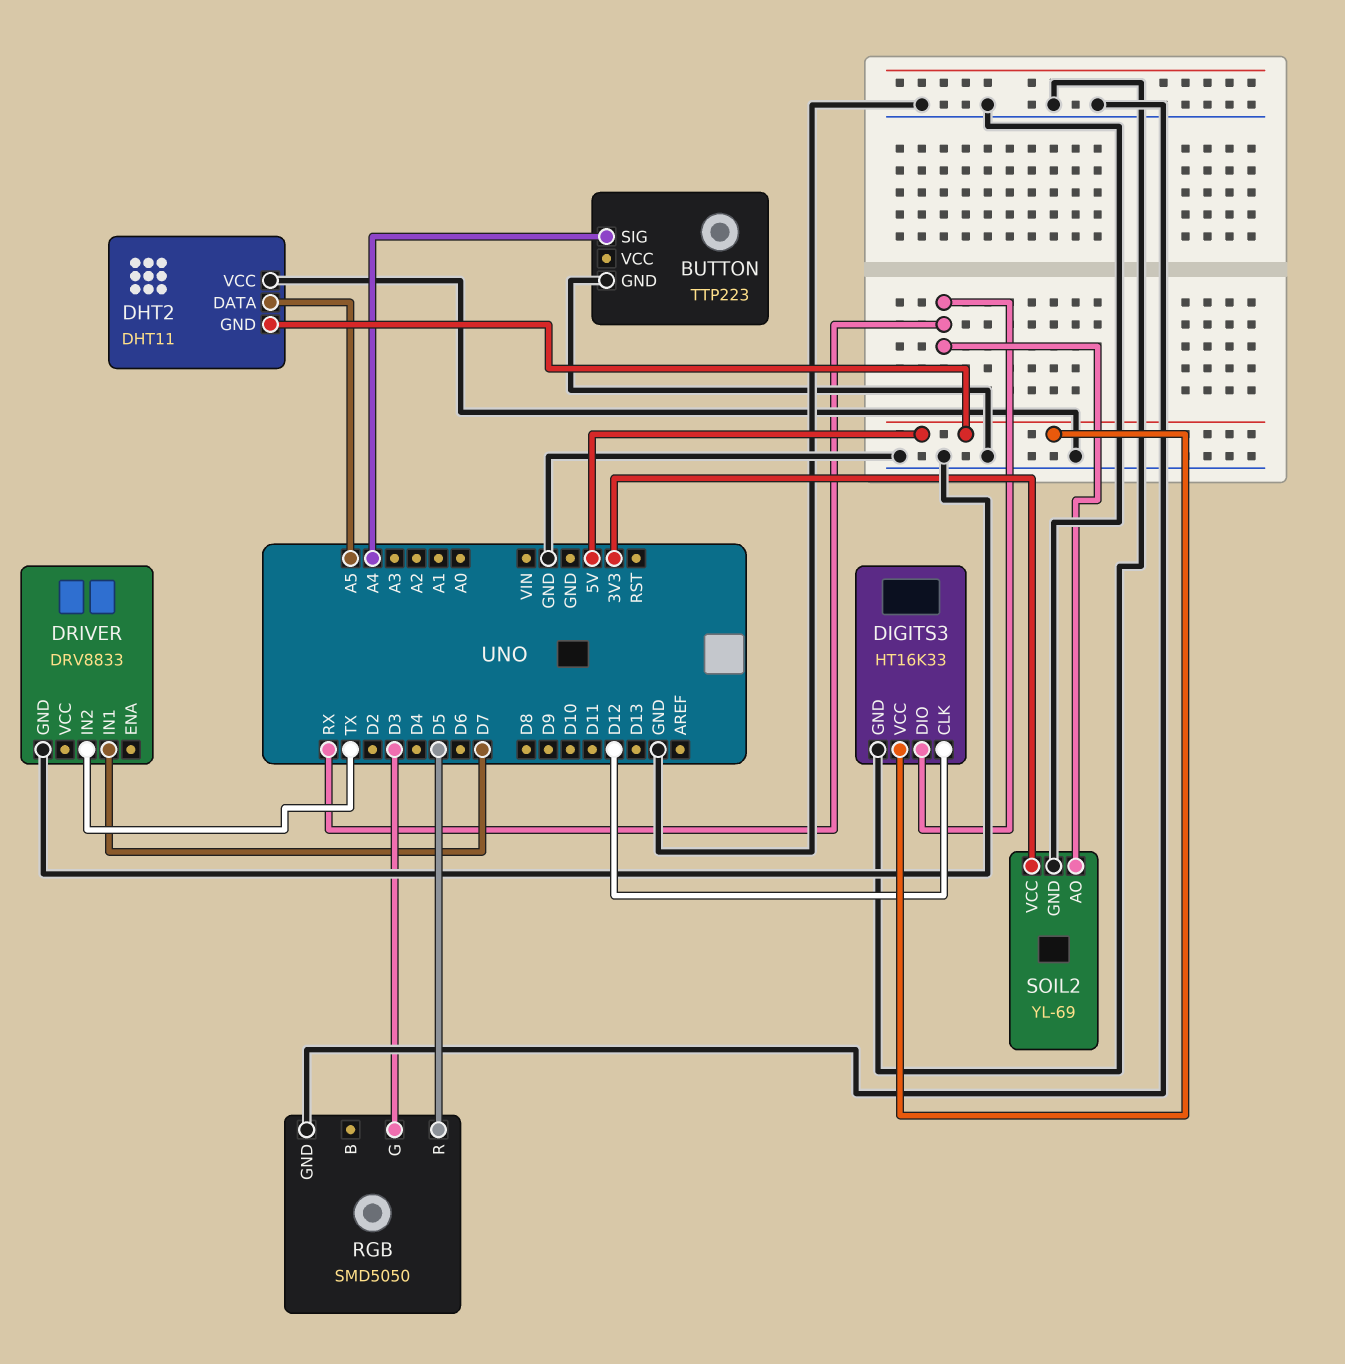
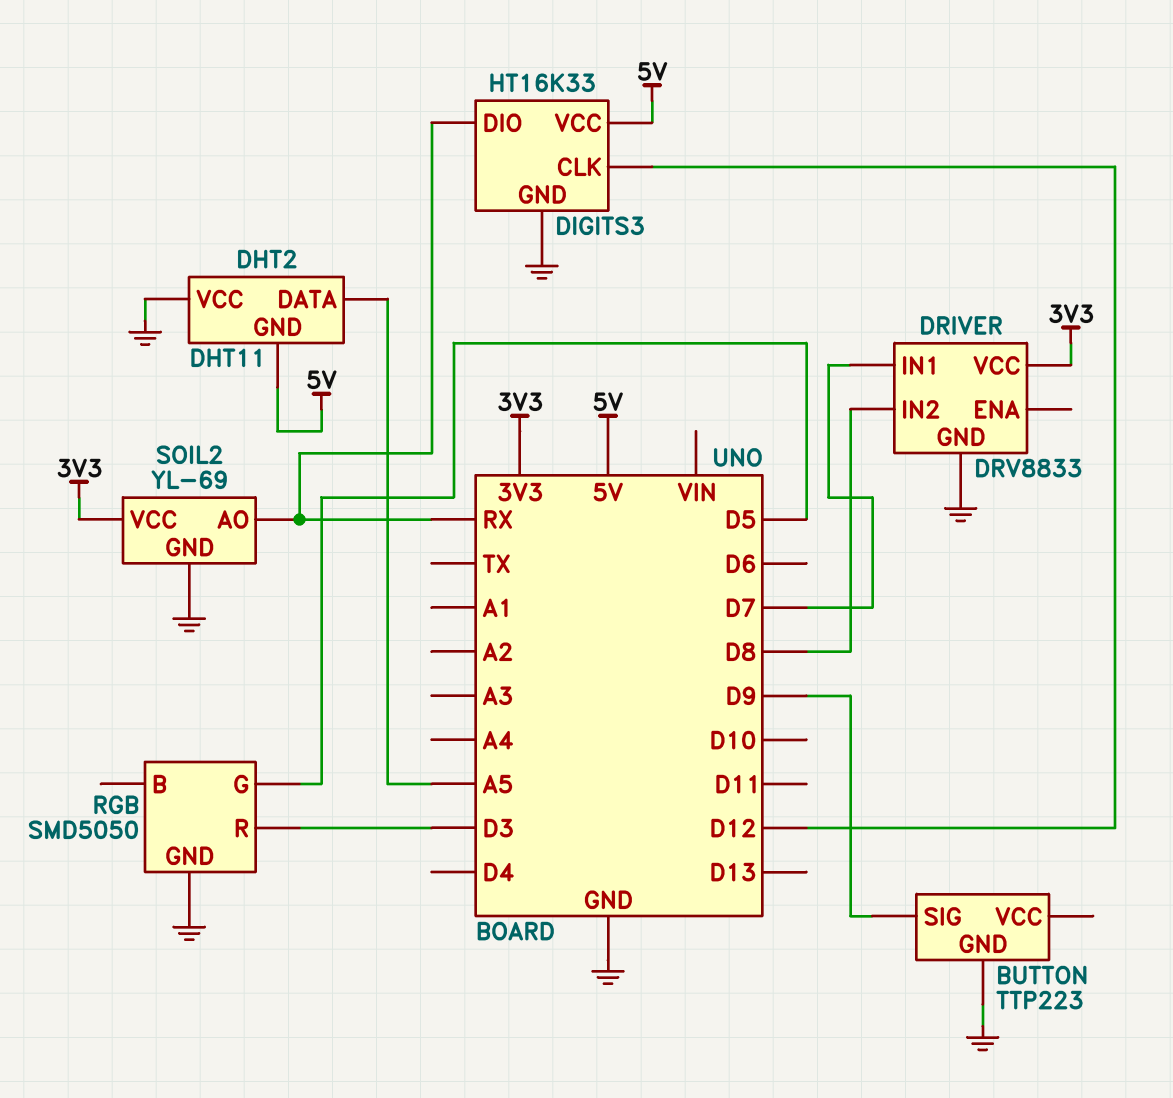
BUTTON pin SIG: A4 -> D9
DRIVER pin IN2: TX -> D8
DRIVER pin VCC: none -> 3V3
RGB pin G: D3 -> D5
RGB pin R: D5 -> D3

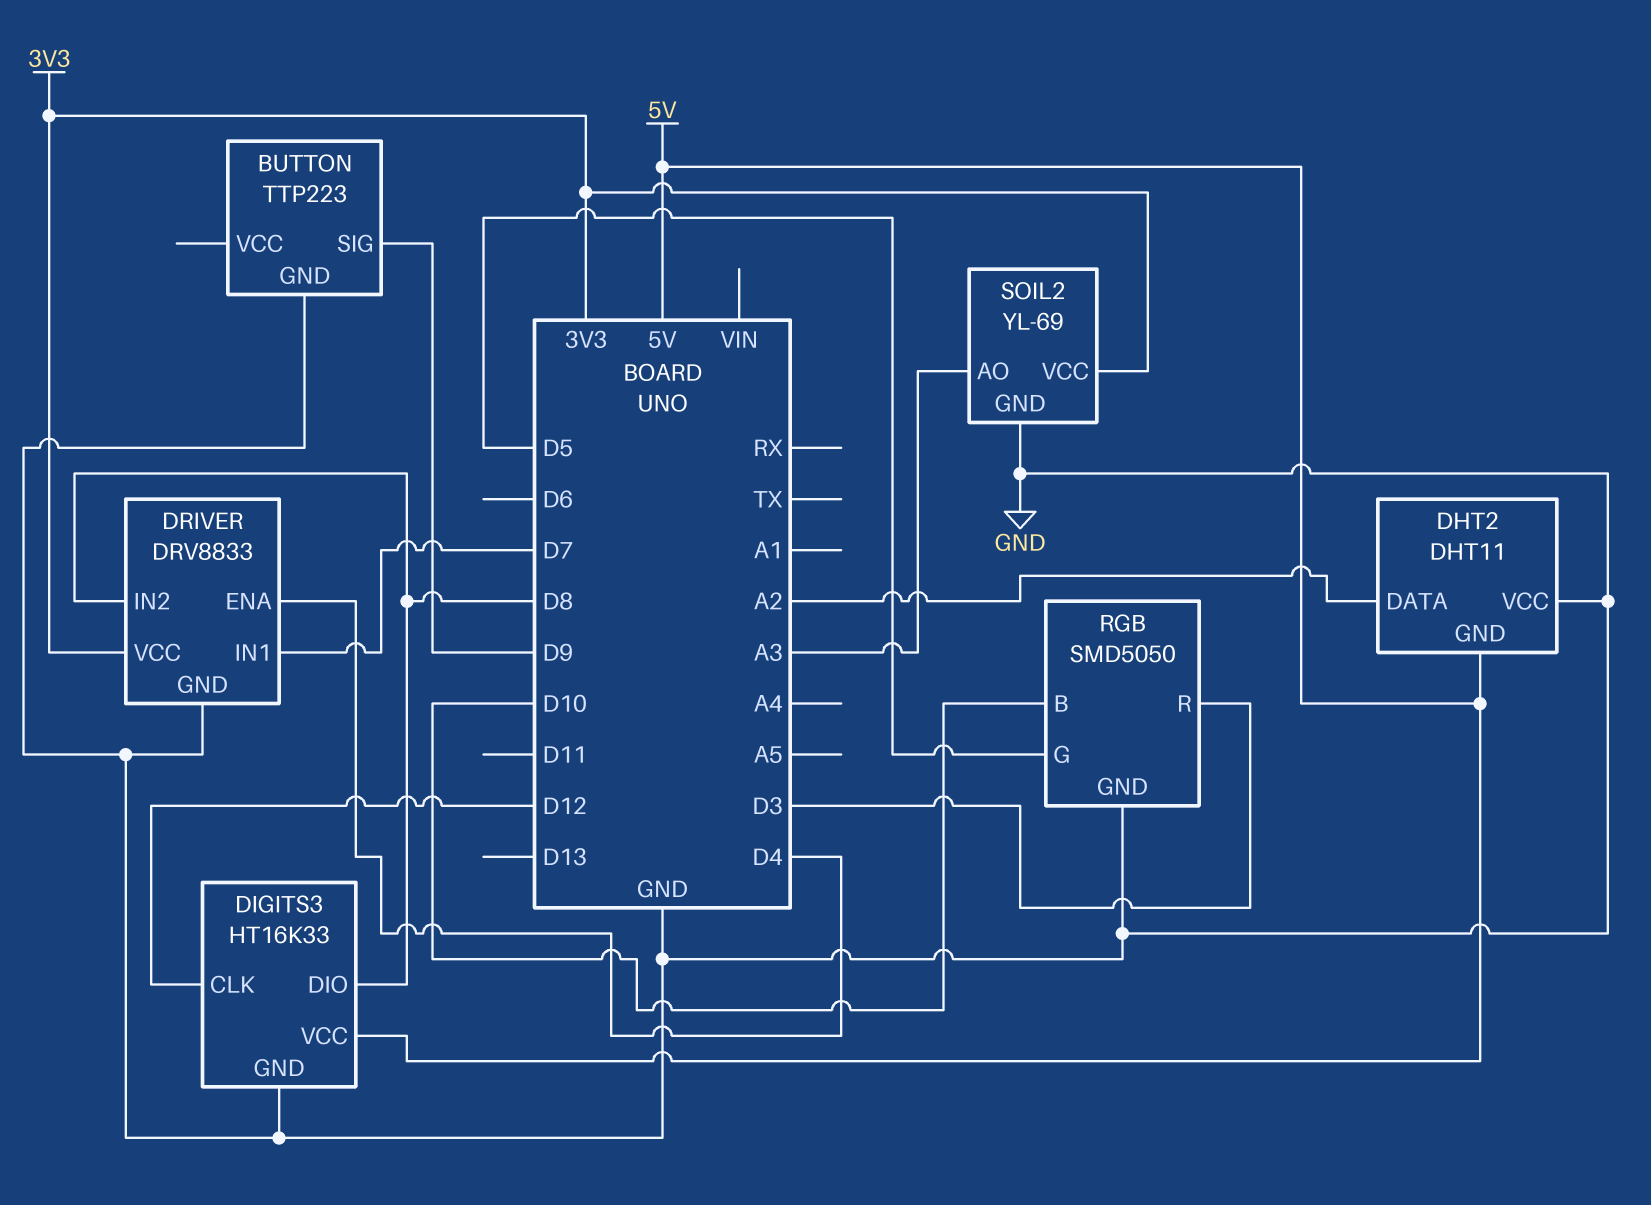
DHT2 pin DATA: A5 -> A2
DIGITS3 pin DIO: RX -> D8
DRIVER pin ENA: none -> D4
RGB pin B: none -> D10
SOIL2 pin AO: RX -> A3

